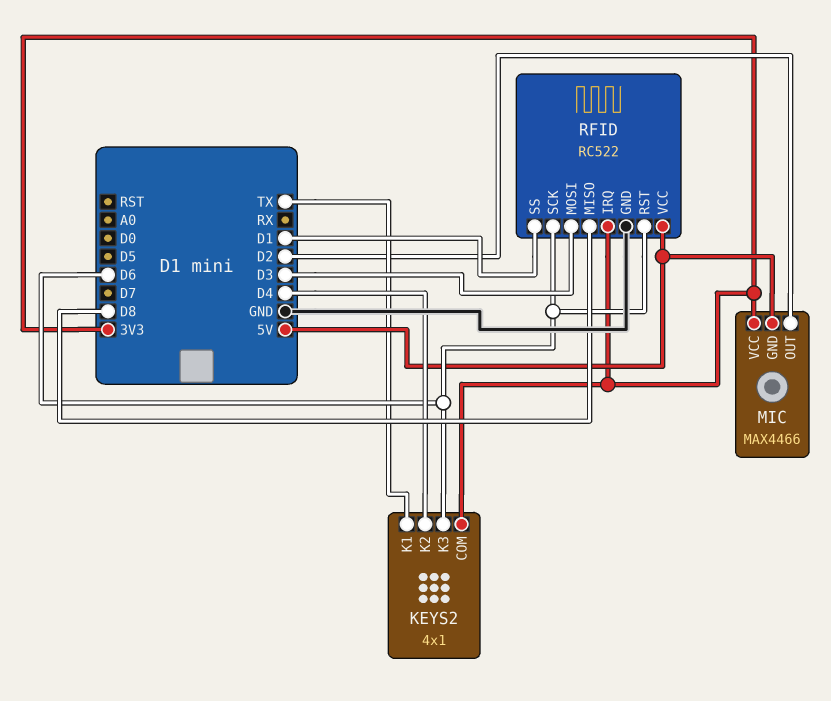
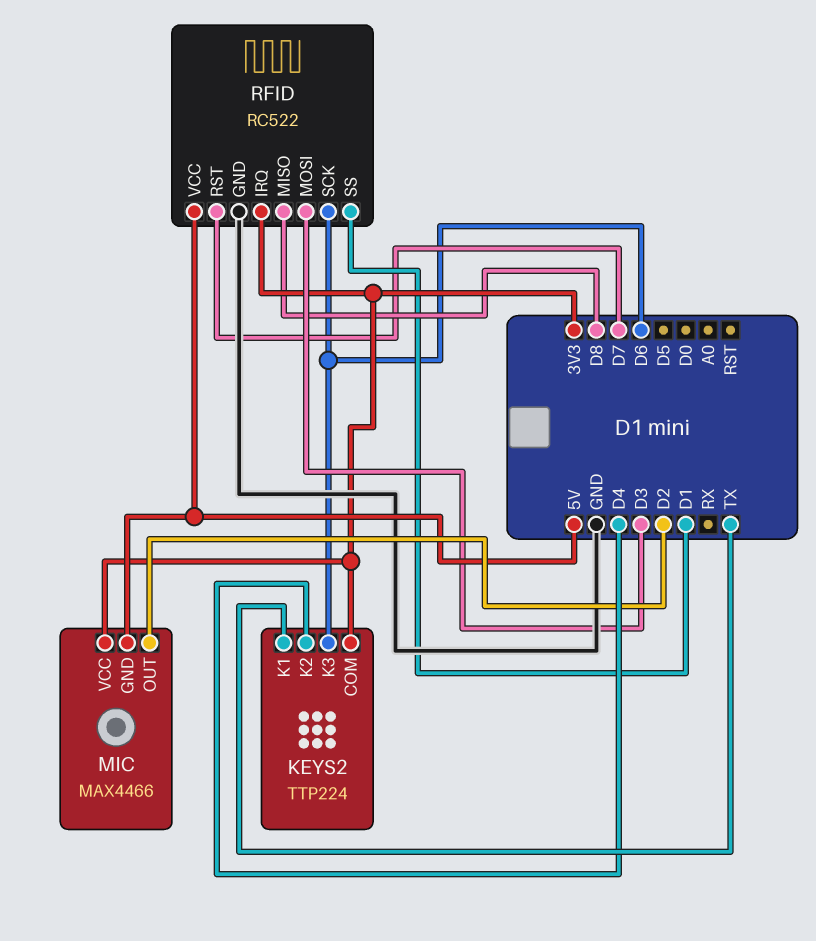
KEYS2: 4x1 -> TTP224
RFID pin RST: D6 -> D7

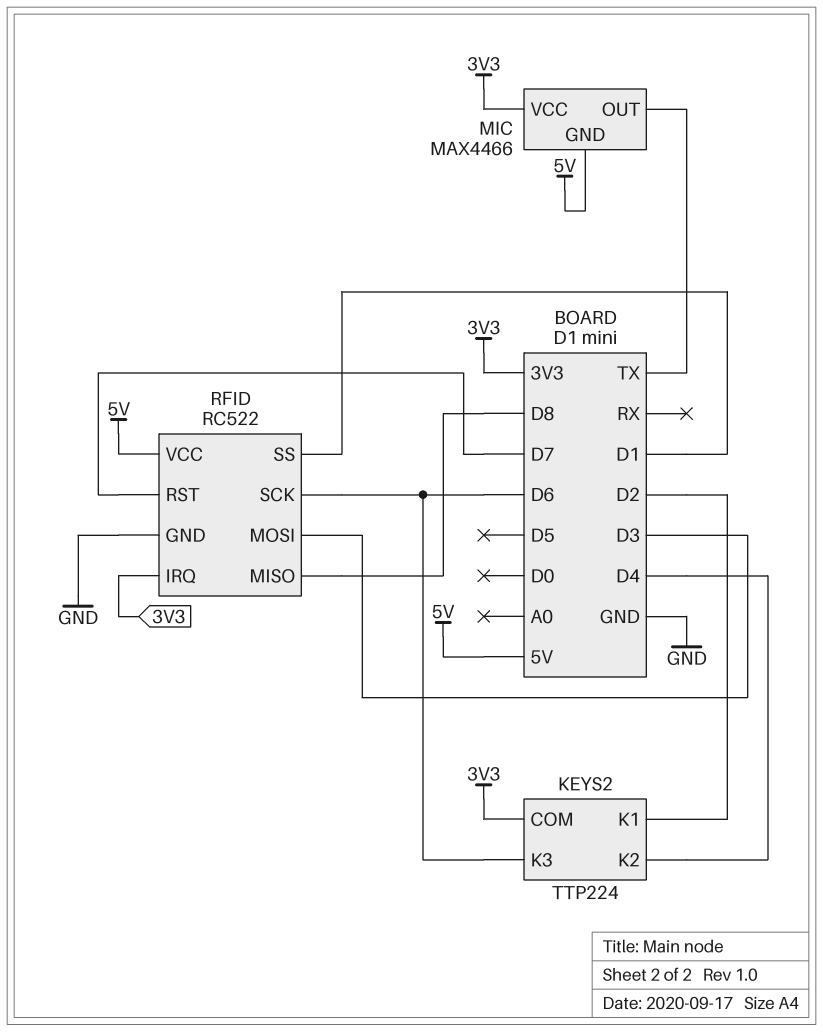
KEYS2 pin K1: TX -> D2
MIC pin OUT: D2 -> TX

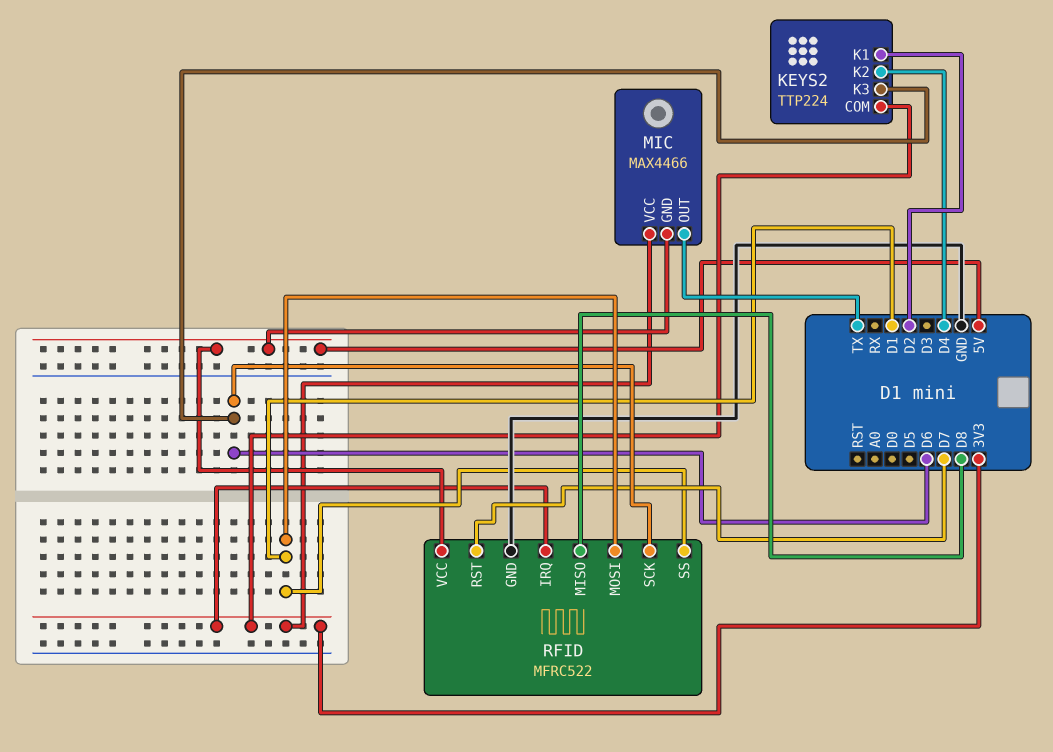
RFID: RC522 -> MFRC522
RFID pin MOSI: D3 -> D1

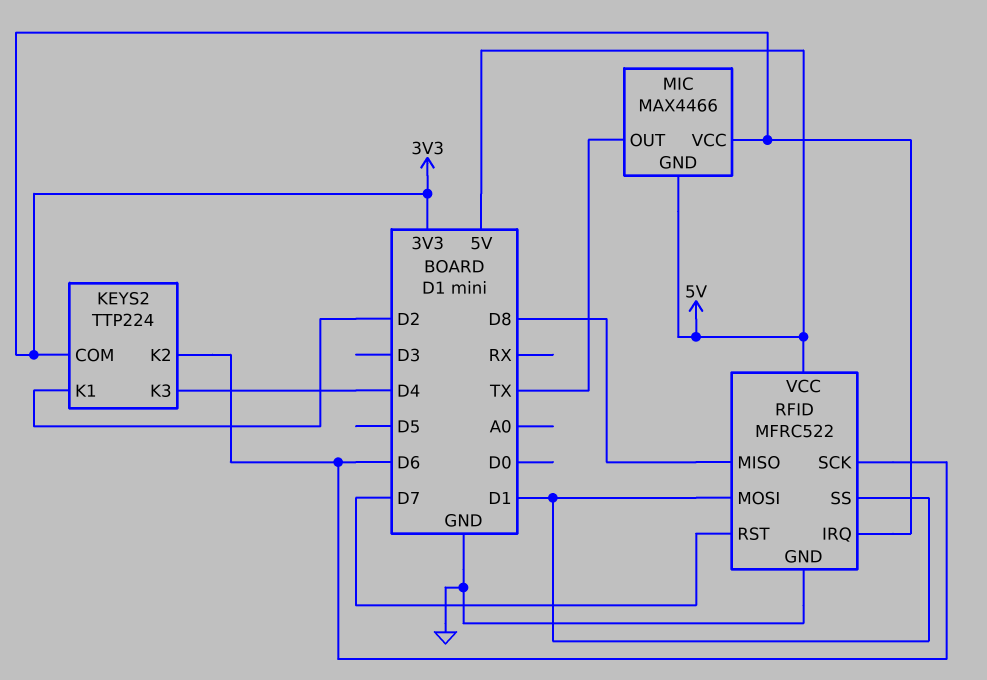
KEYS2 pin K2: D4 -> D6
KEYS2 pin K3: D6 -> D4

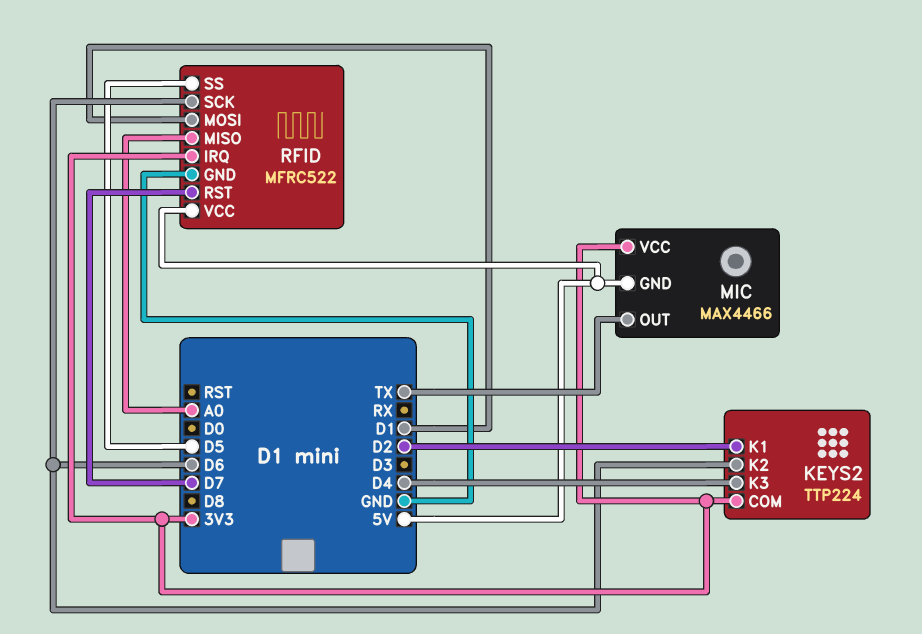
RFID pin MISO: D8 -> A0
RFID pin SS: D1 -> D5

